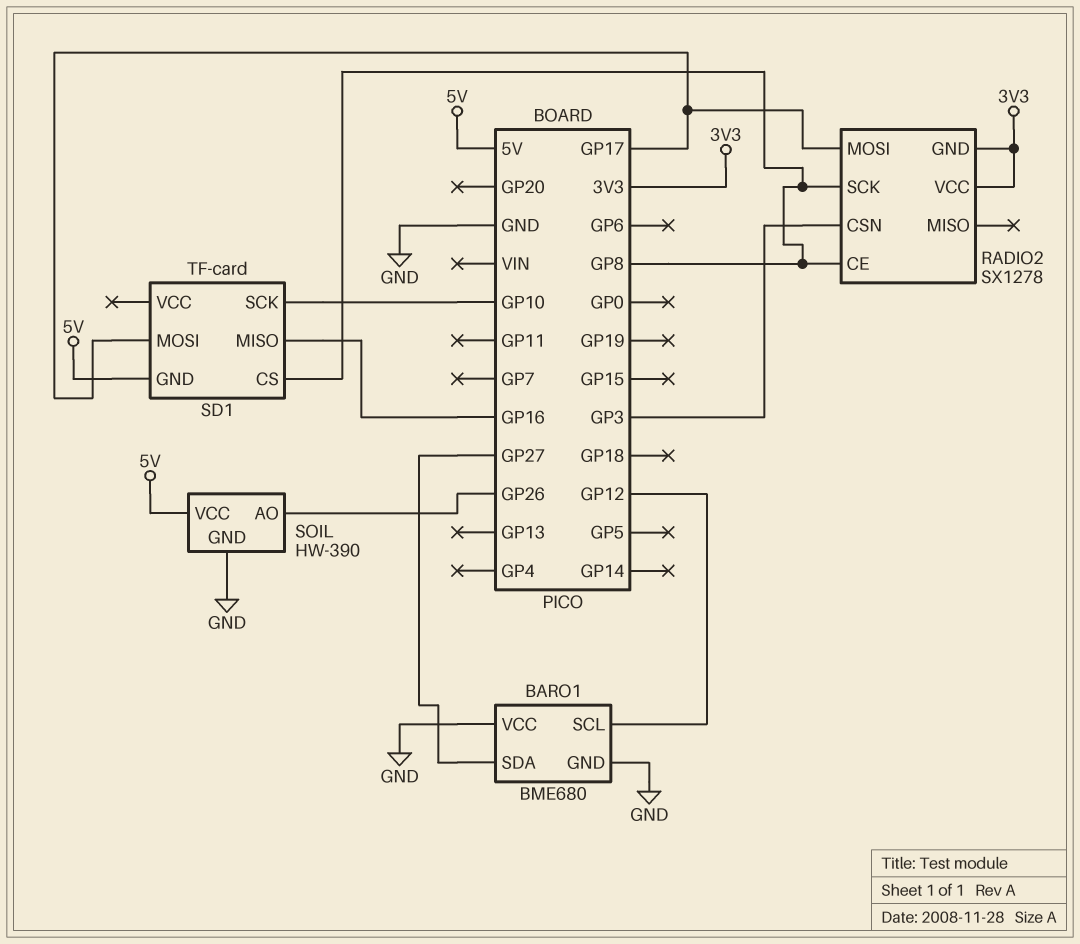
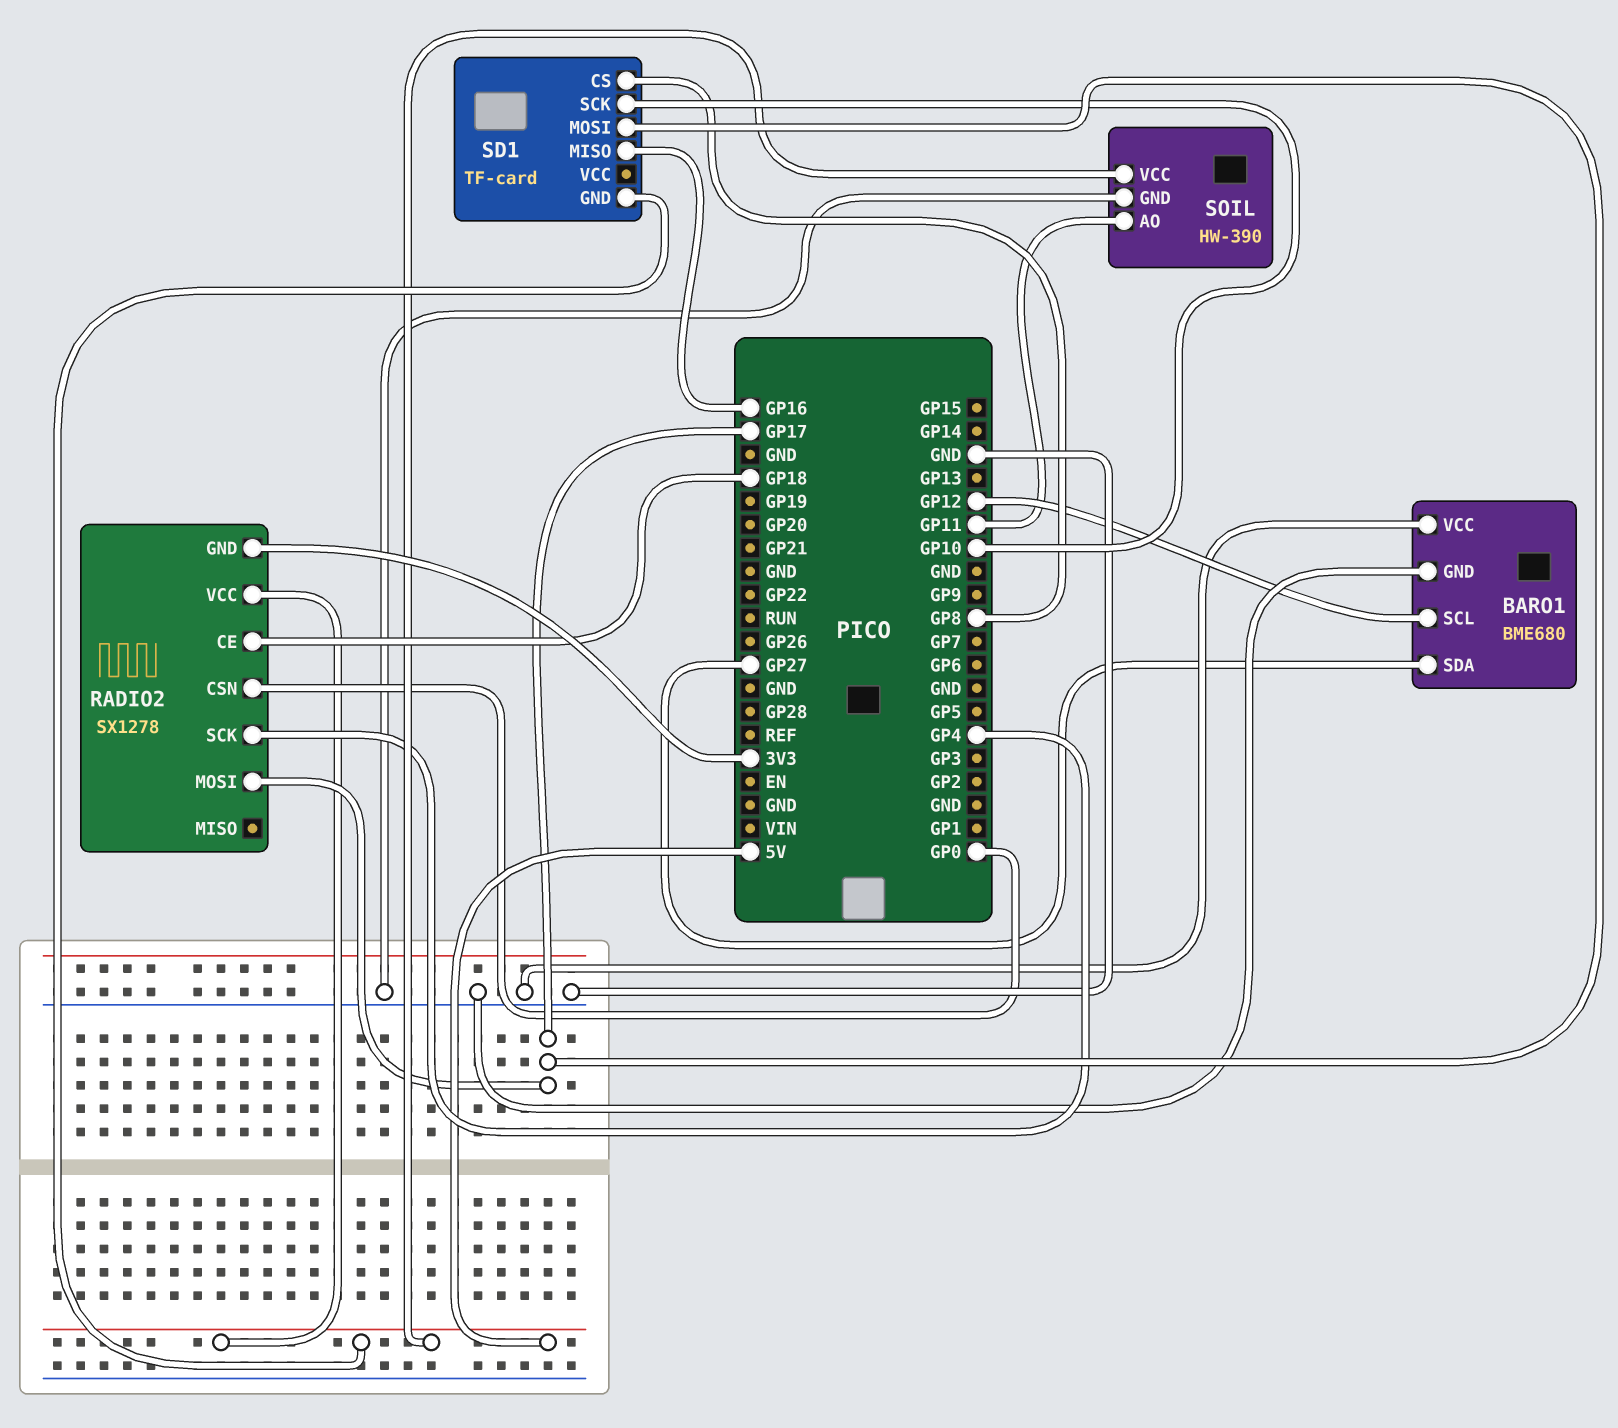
RADIO2 pin CE: GP8 -> GP18
RADIO2 pin CSN: GP3 -> GP0
RADIO2 pin SCK: GP8 -> GP4
RADIO2 pin VCC: 3V3 -> 5V
SOIL pin AO: GP26 -> GP11

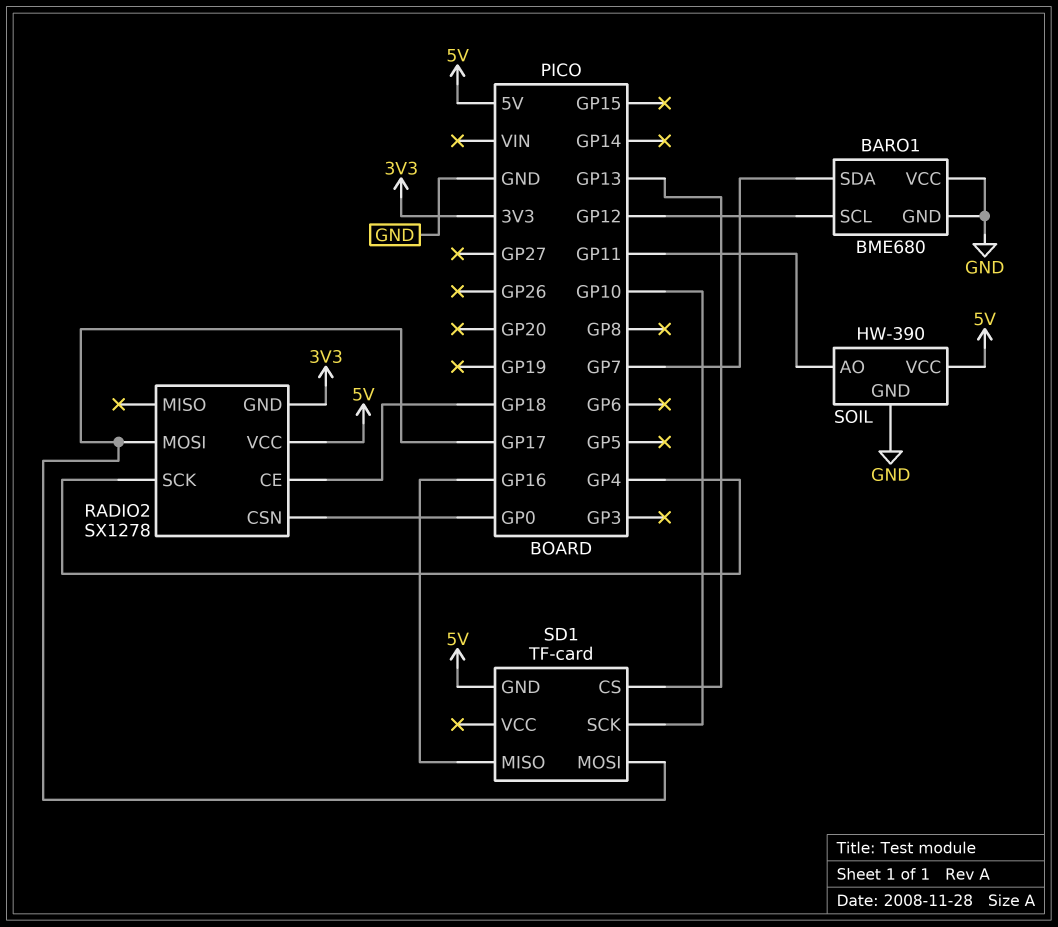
BARO1 pin SDA: GP27 -> GP7
SD1 pin CS: GP8 -> GP13

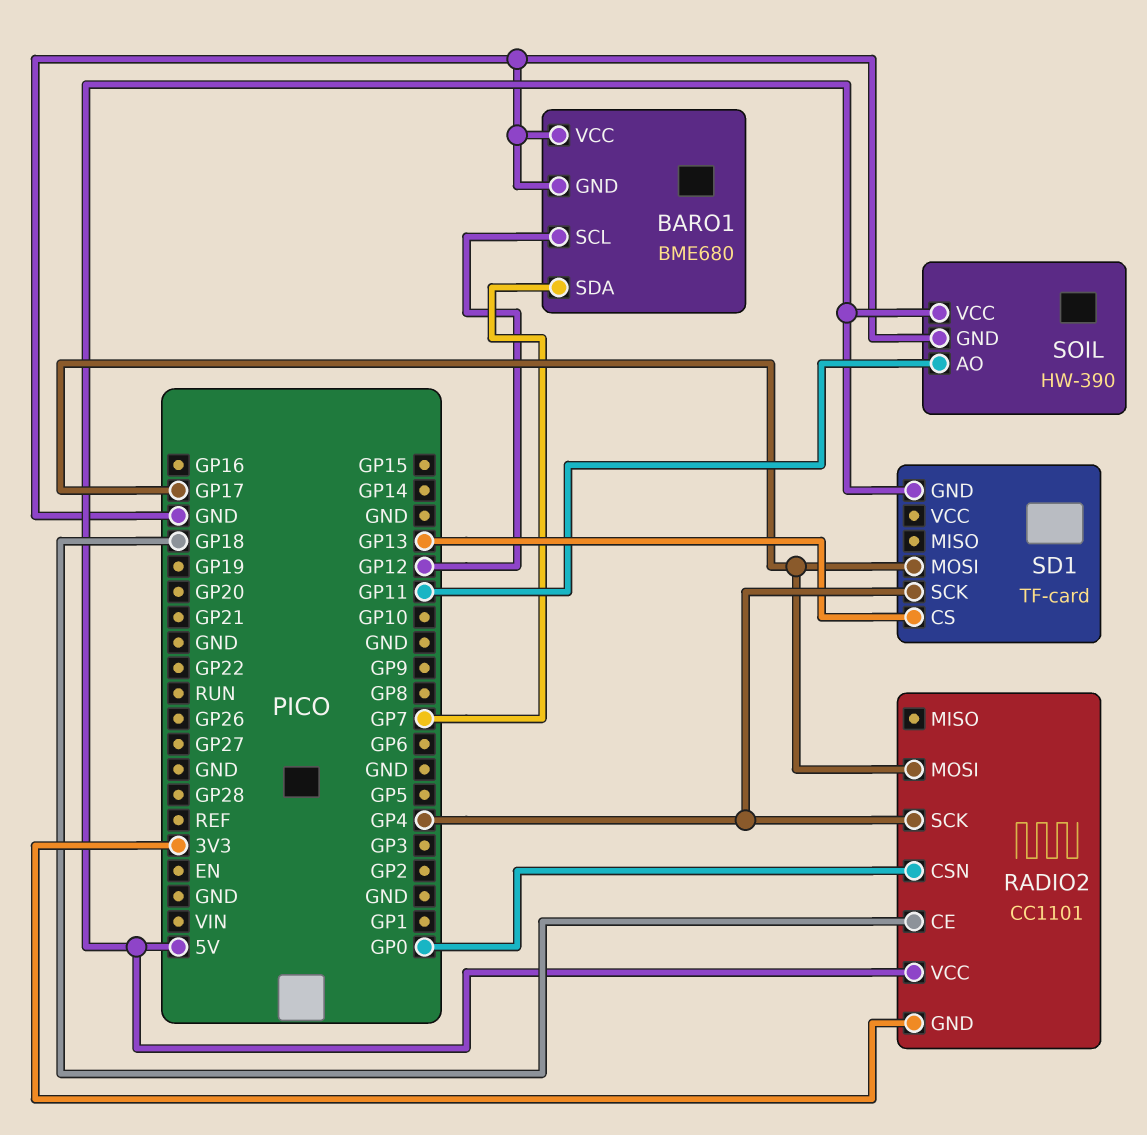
RADIO2: SX1278 -> CC1101
SD1 pin MISO: GP16 -> none
SD1 pin SCK: GP10 -> GP4

